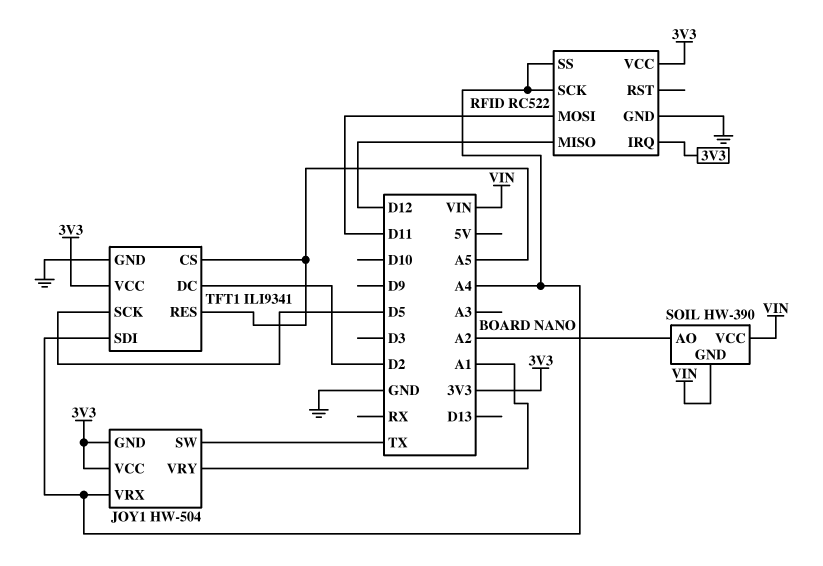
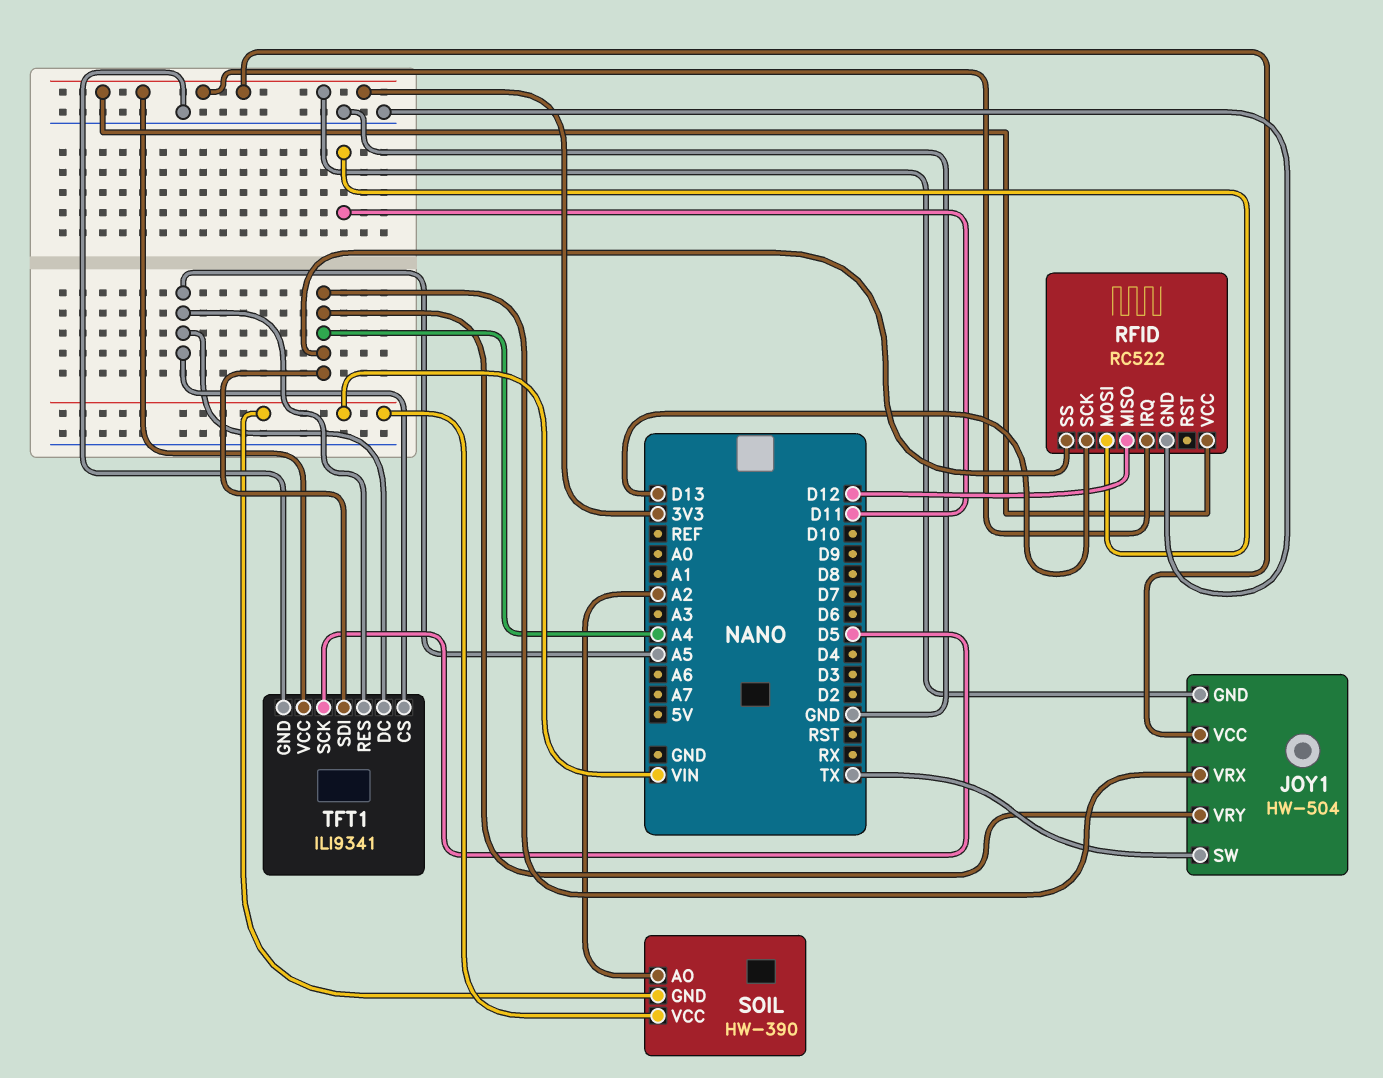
JOY1 pin VRY: A1 -> A4
RFID pin SCK: A4 -> D13
TFT1 pin DC: D2 -> A5

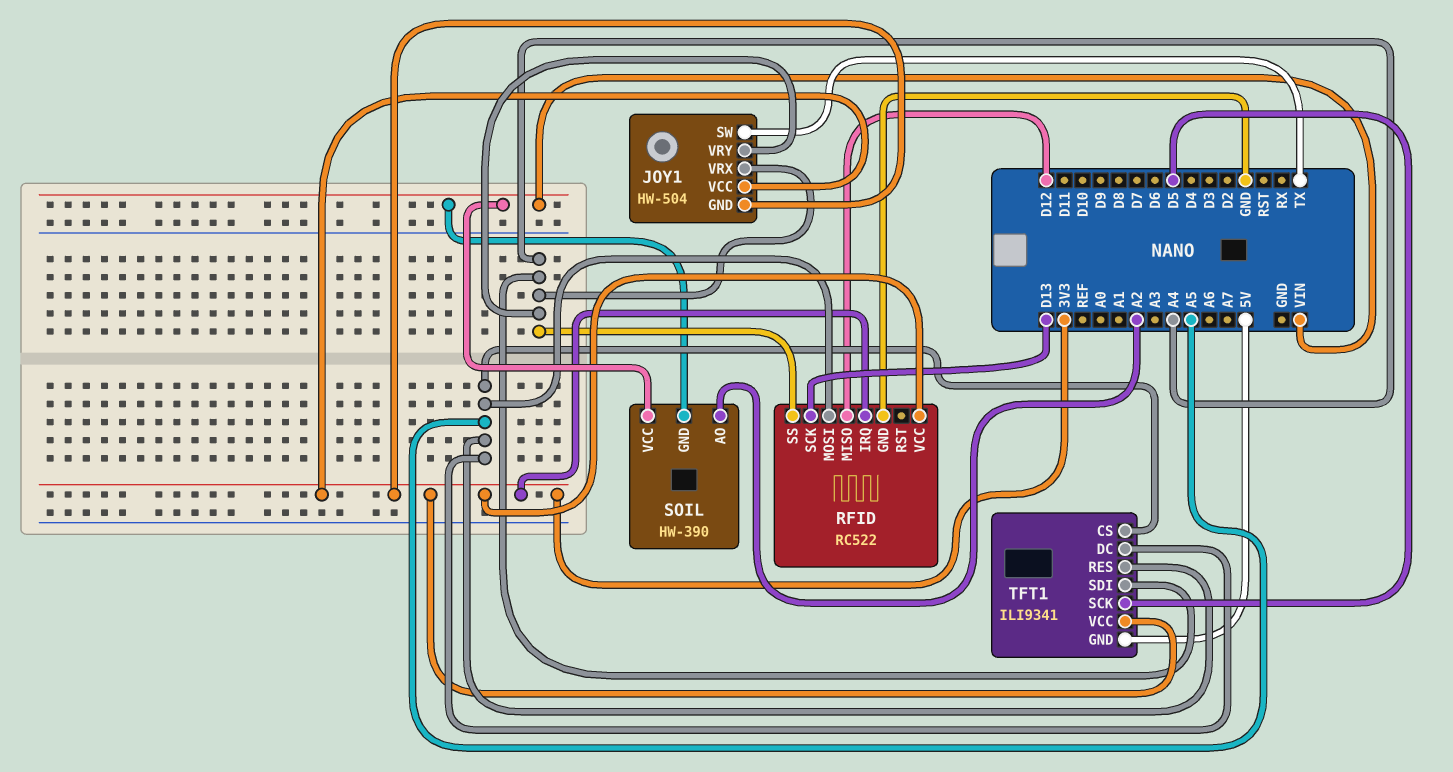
RFID pin MOSI: D11 -> A5
TFT1 pin GND: GND -> 5V

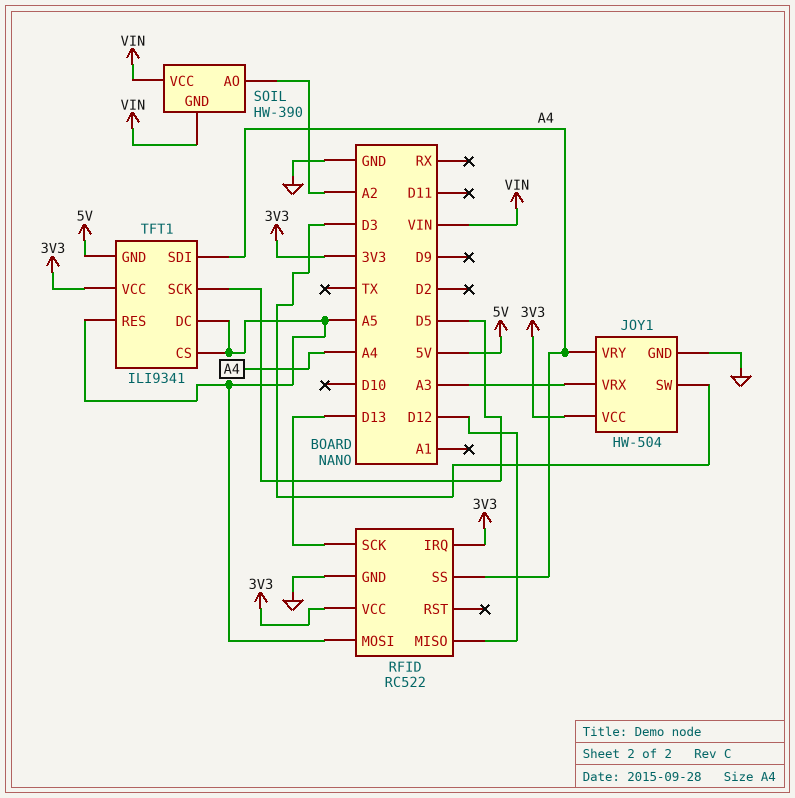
JOY1 pin GND: 3V3 -> GND
JOY1 pin SW: TX -> D3
JOY1 pin VRX: A4 -> A3

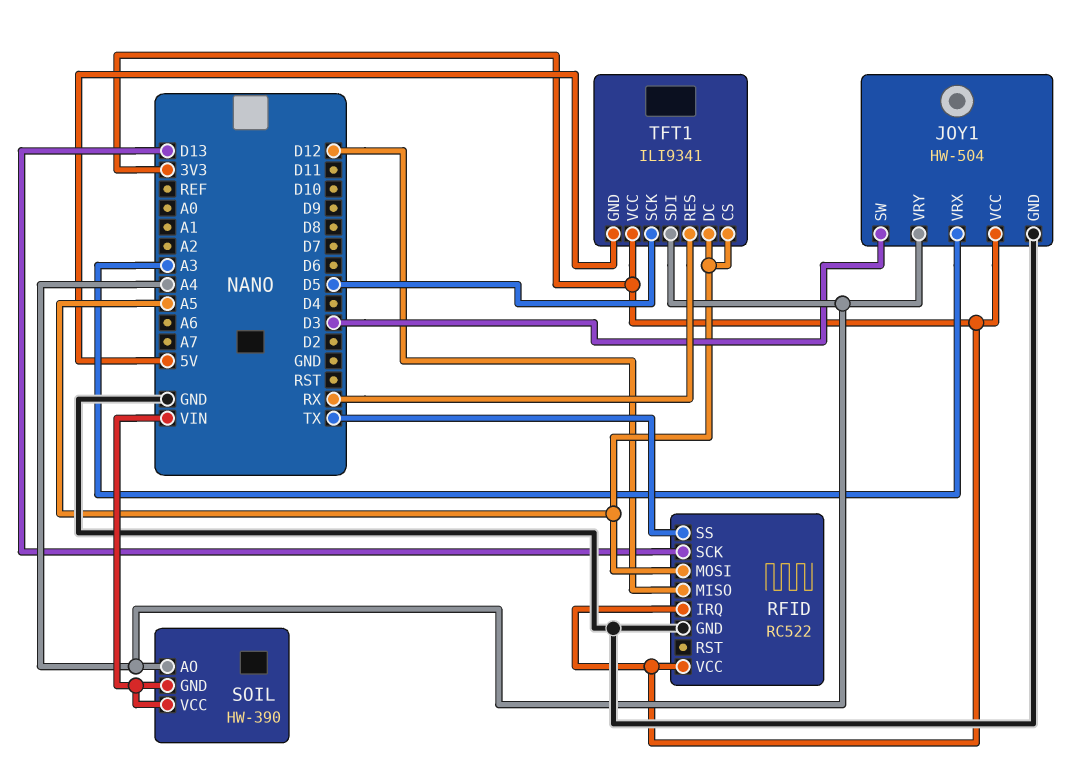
RFID pin SS: A4 -> TX
SOIL pin AO: A2 -> A4
TFT1 pin RES: A5 -> RX

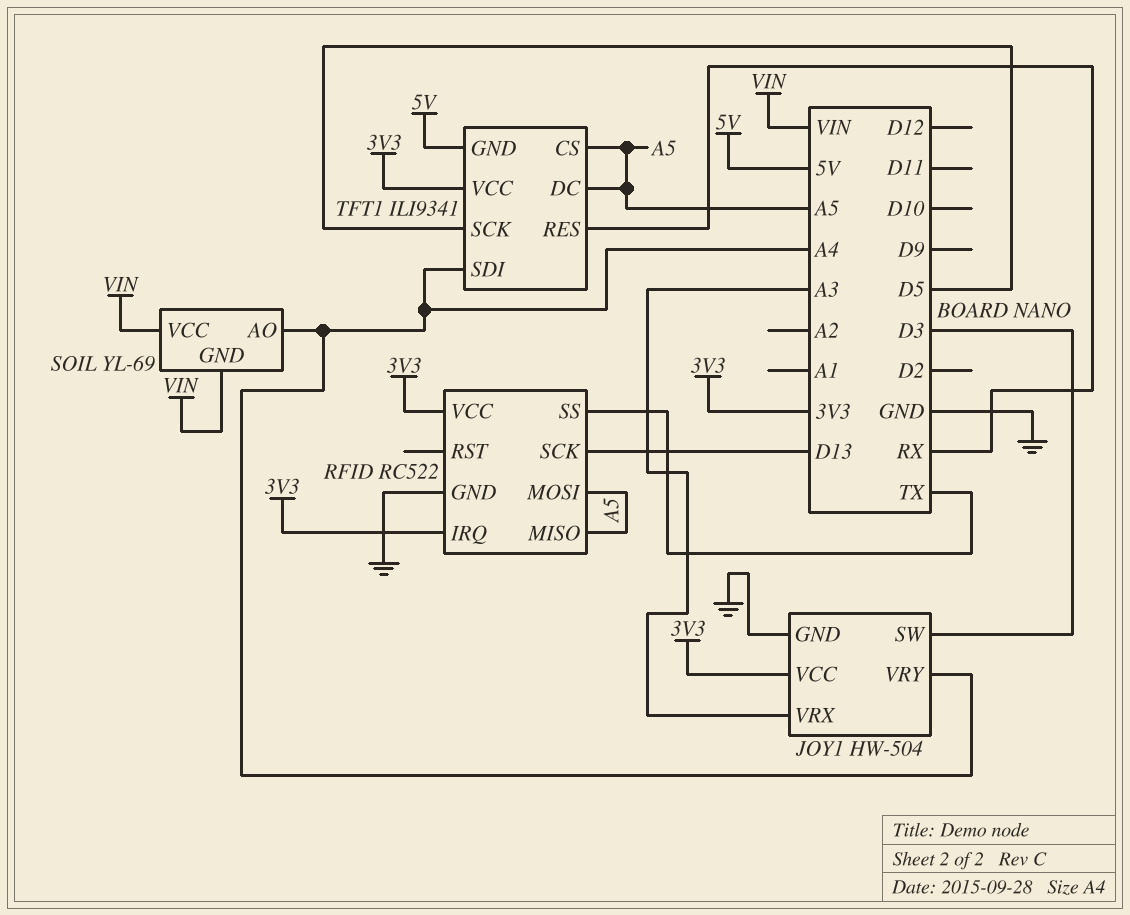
RFID pin MISO: D12 -> A5
SOIL: HW-390 -> YL-69

